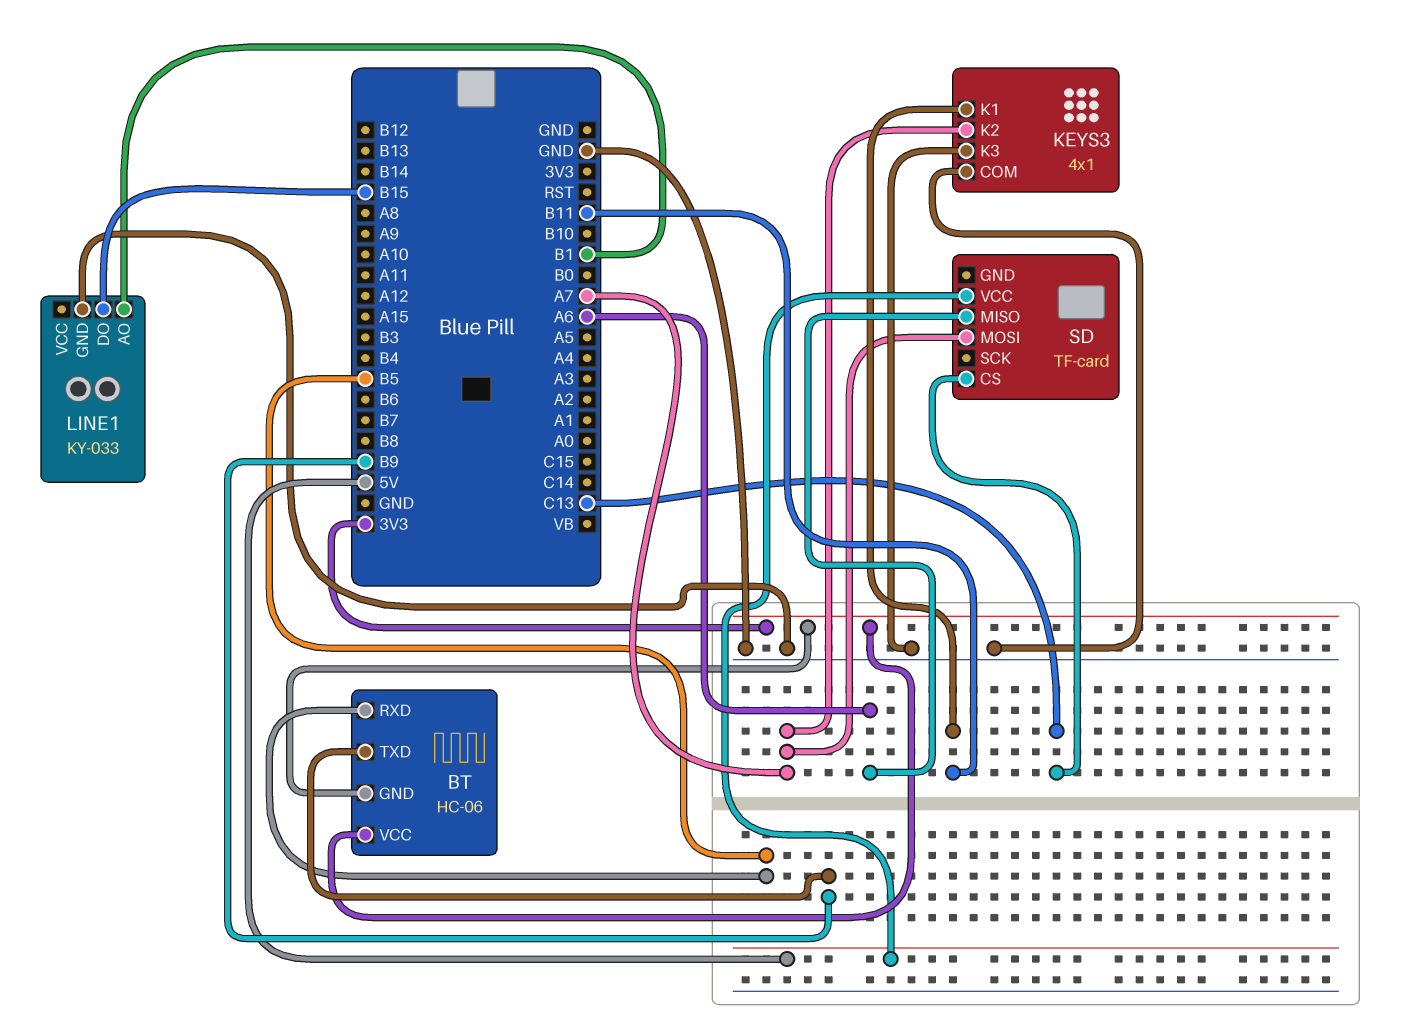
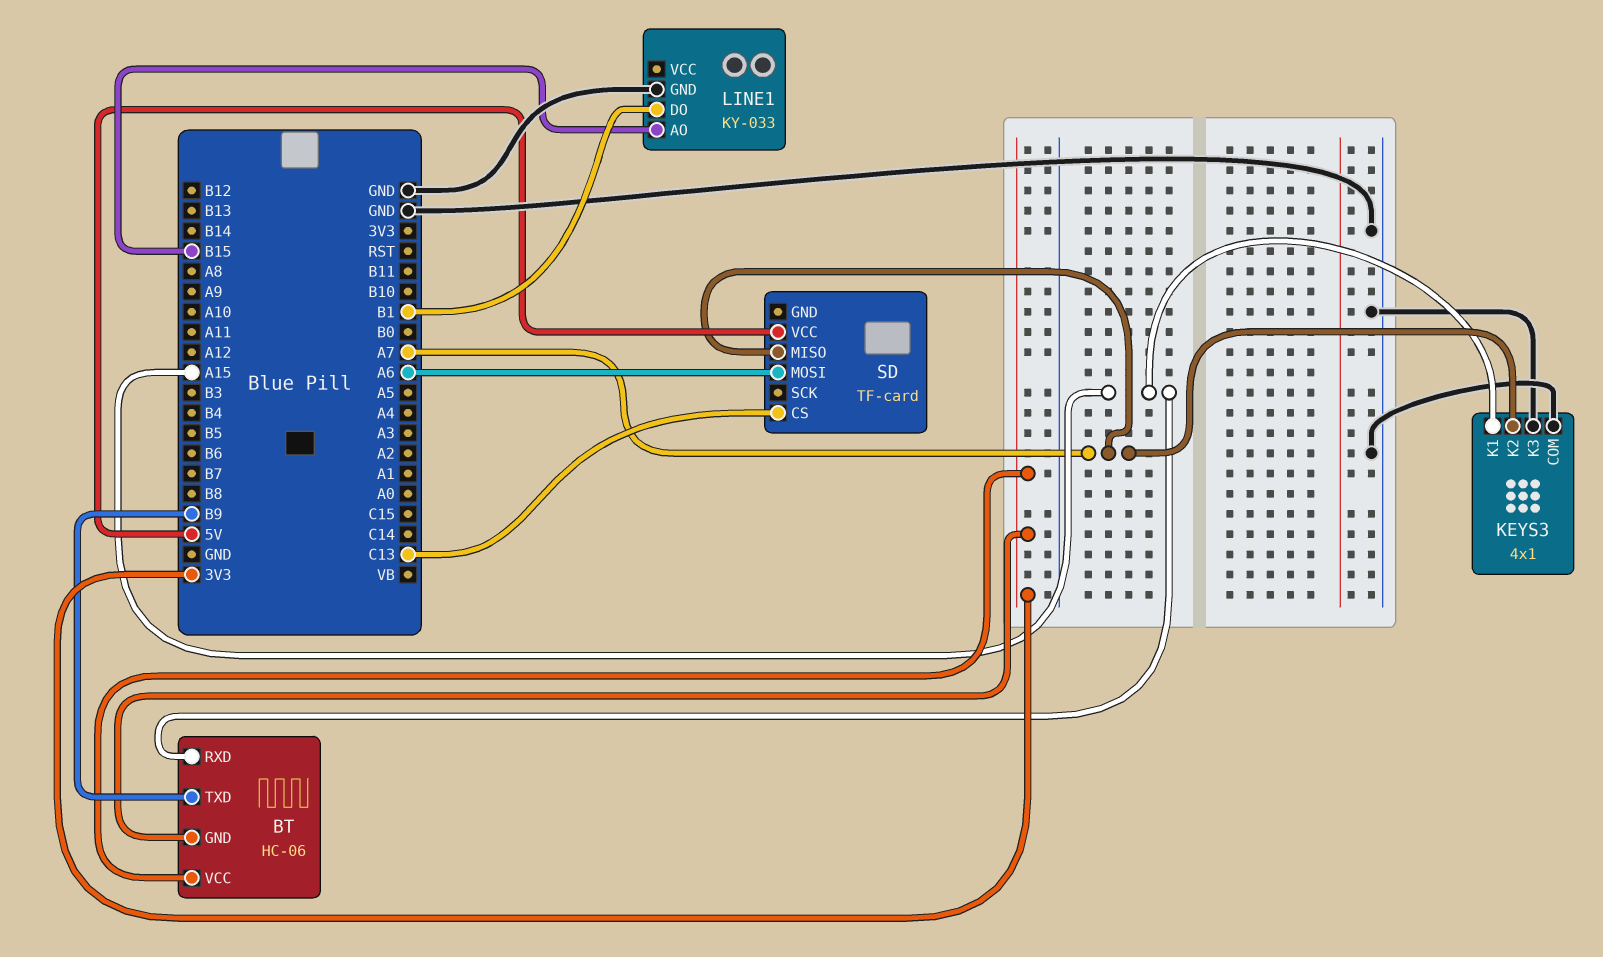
BT pin RXD: B5 -> A15
KEYS3 pin K1: B11 -> A15
LINE1 pin AO: B1 -> B15
LINE1 pin DO: B15 -> B1
SD pin MISO: A6 -> A7
SD pin MOSI: A7 -> A6

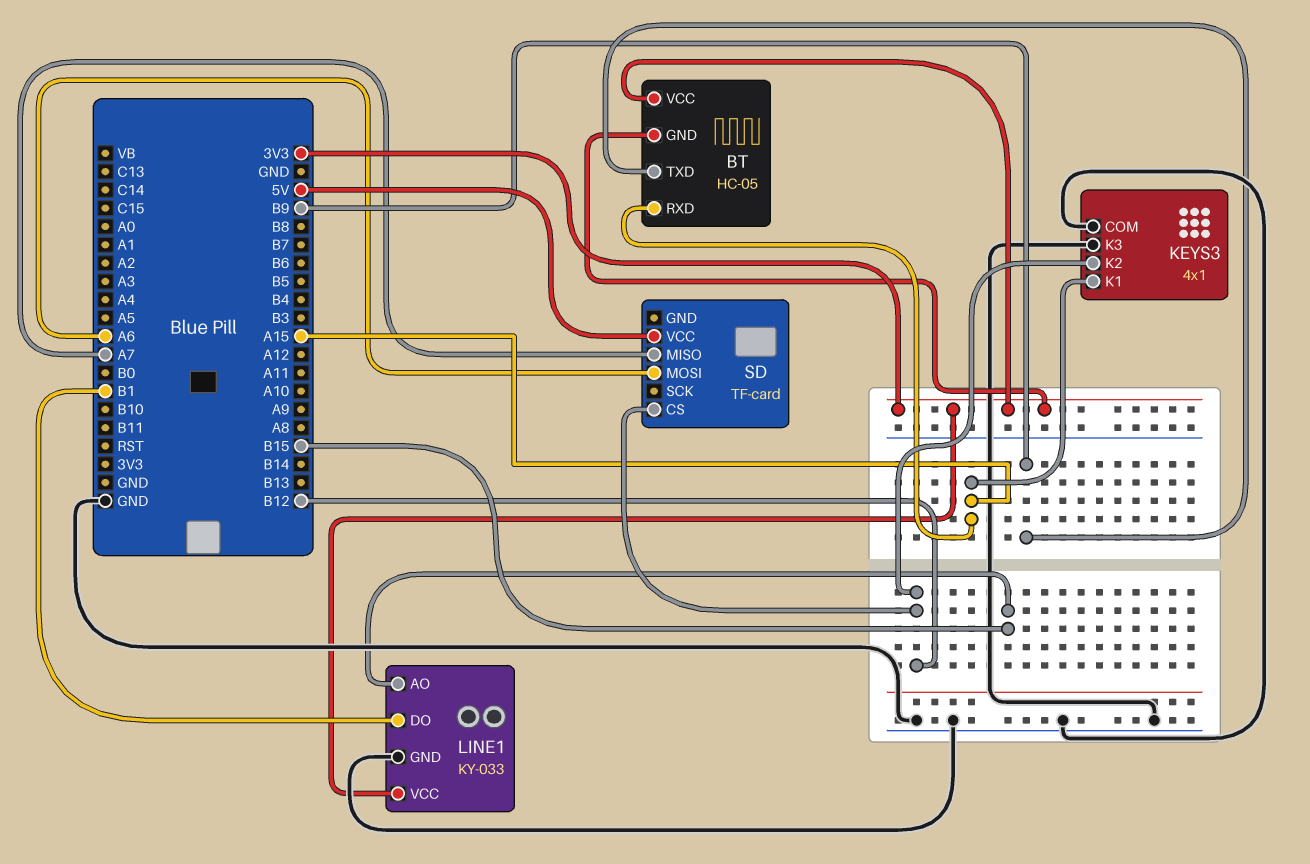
BT: HC-06 -> HC-05
KEYS3 pin K2: A7 -> B12
LINE1 pin VCC: none -> 3V3
SD pin CS: C13 -> B12

